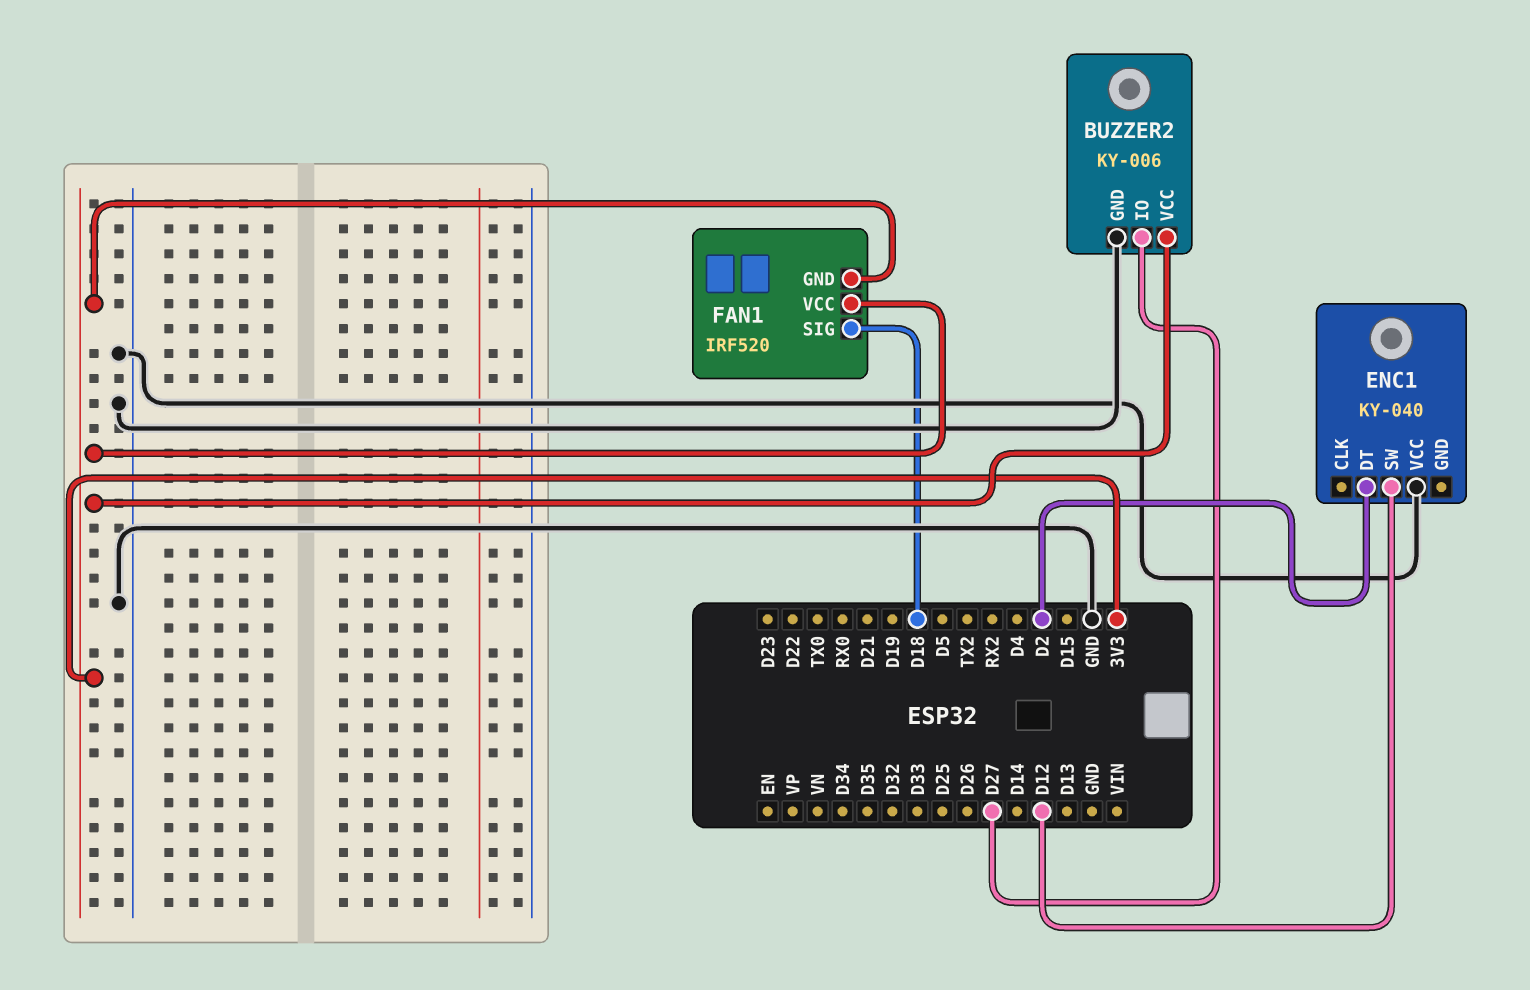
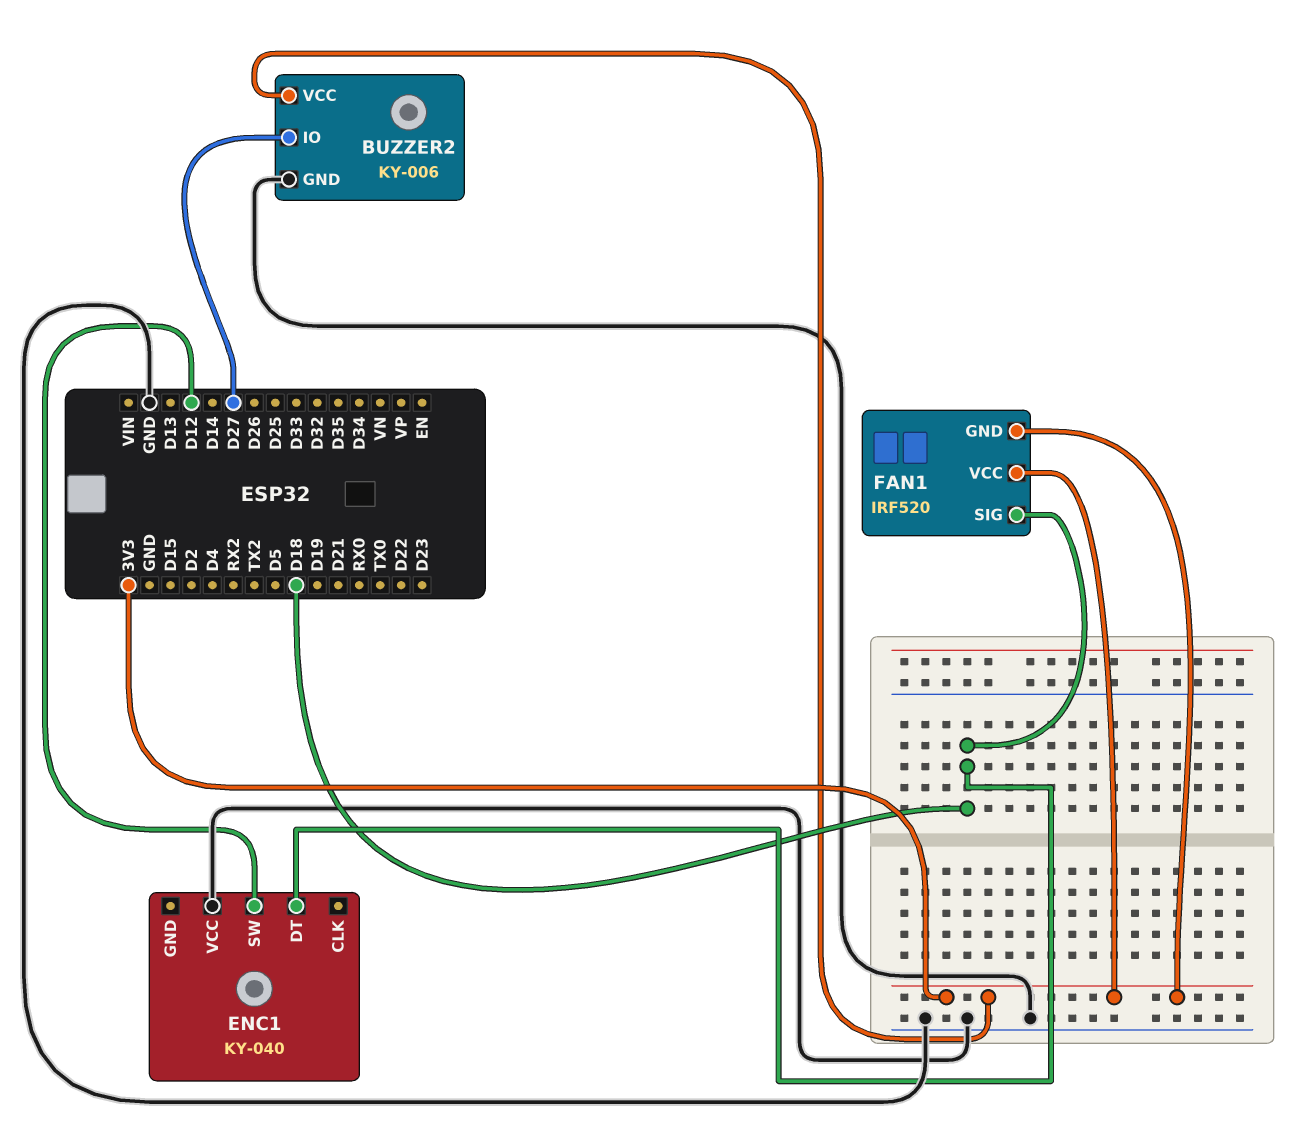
ENC1 pin DT: D2 -> D18

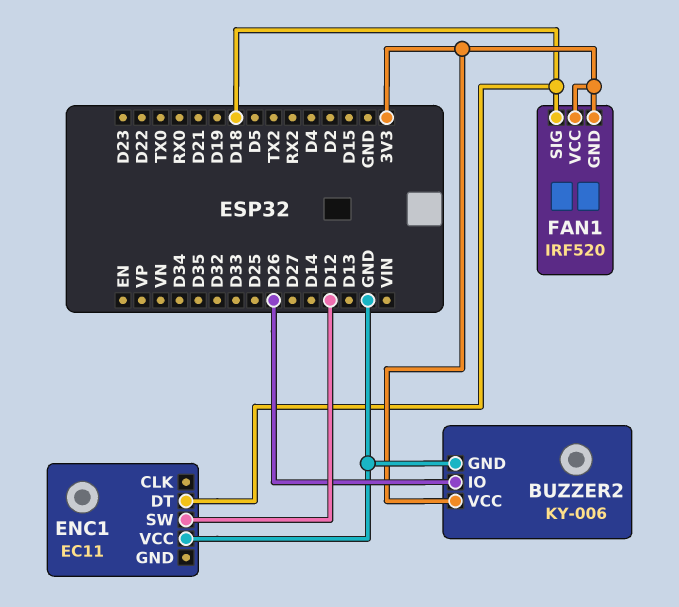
BUZZER2 pin IO: D27 -> D26
ENC1: KY-040 -> EC11

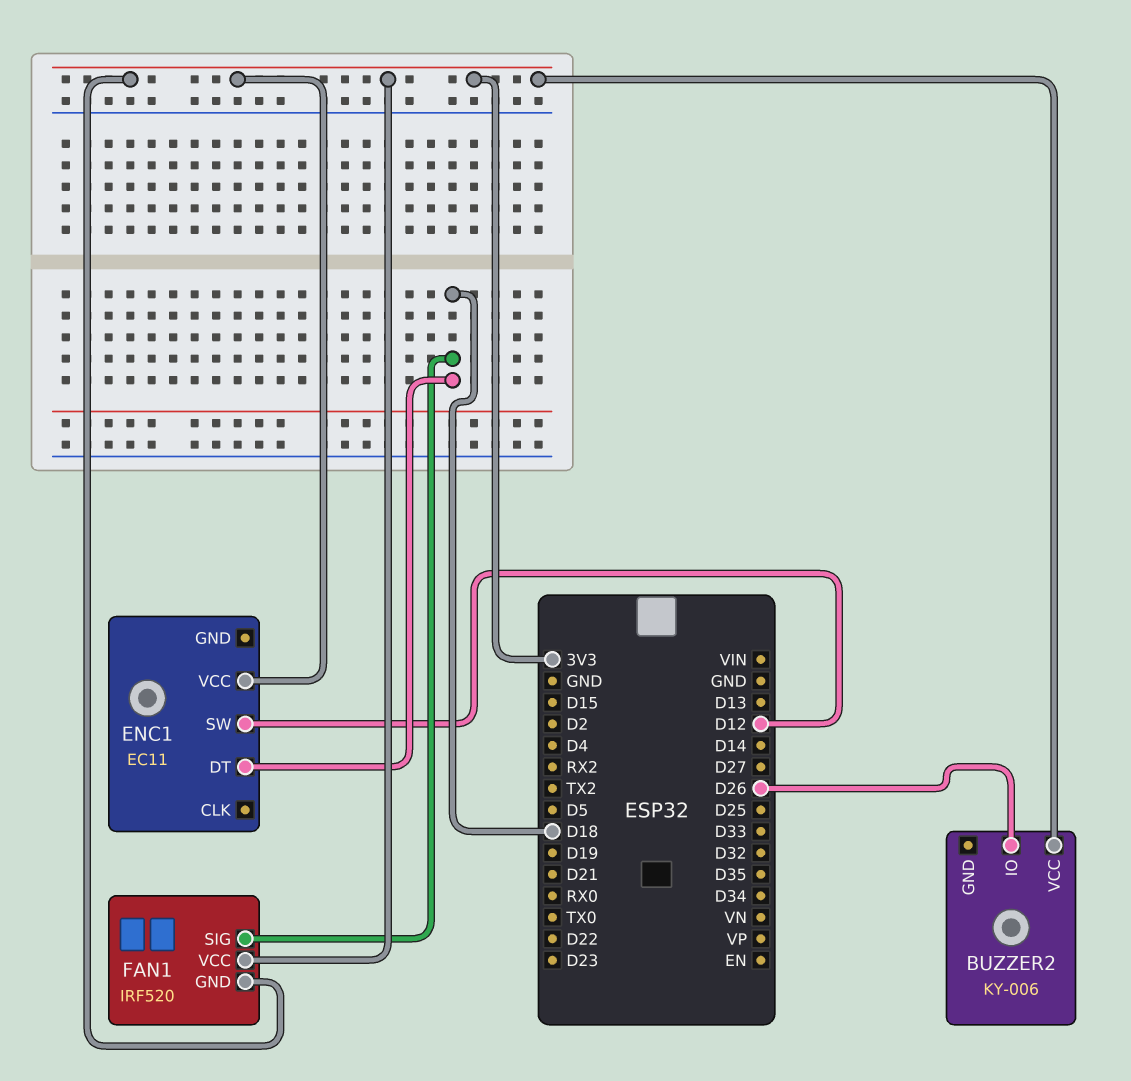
BUZZER2 pin GND: GND -> none
ENC1 pin VCC: GND -> 3V3

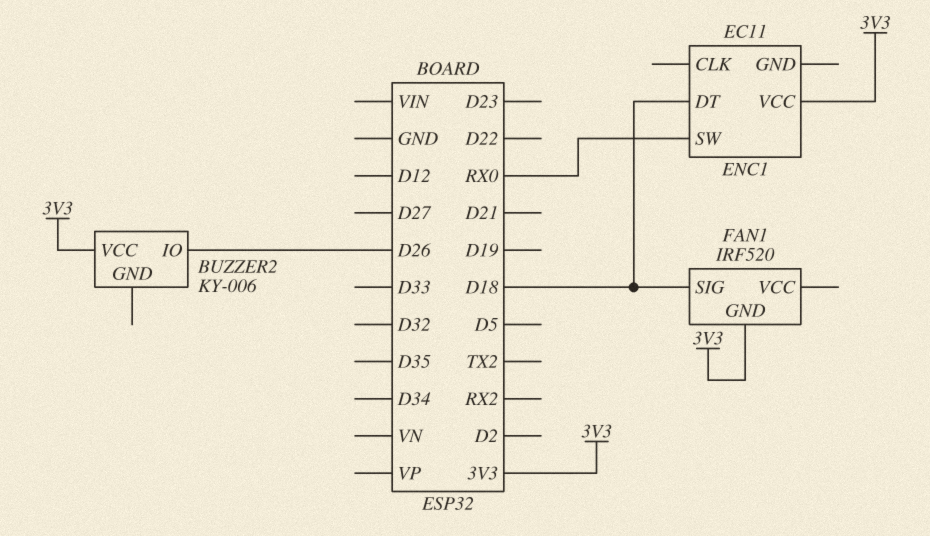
ENC1 pin SW: D12 -> RX0
FAN1 pin VCC: 3V3 -> none

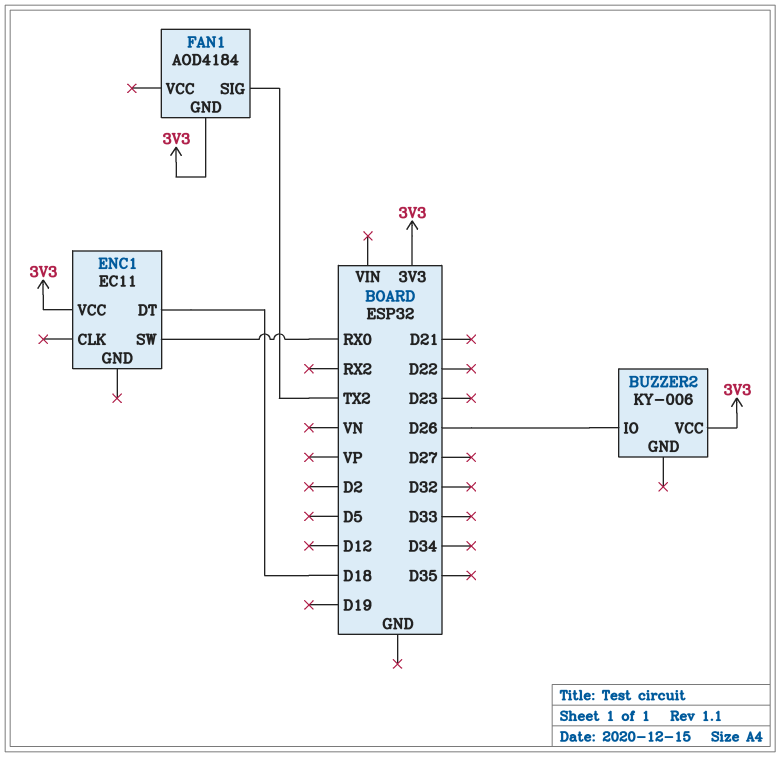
FAN1: IRF520 -> AOD4184
FAN1 pin SIG: D18 -> TX2

